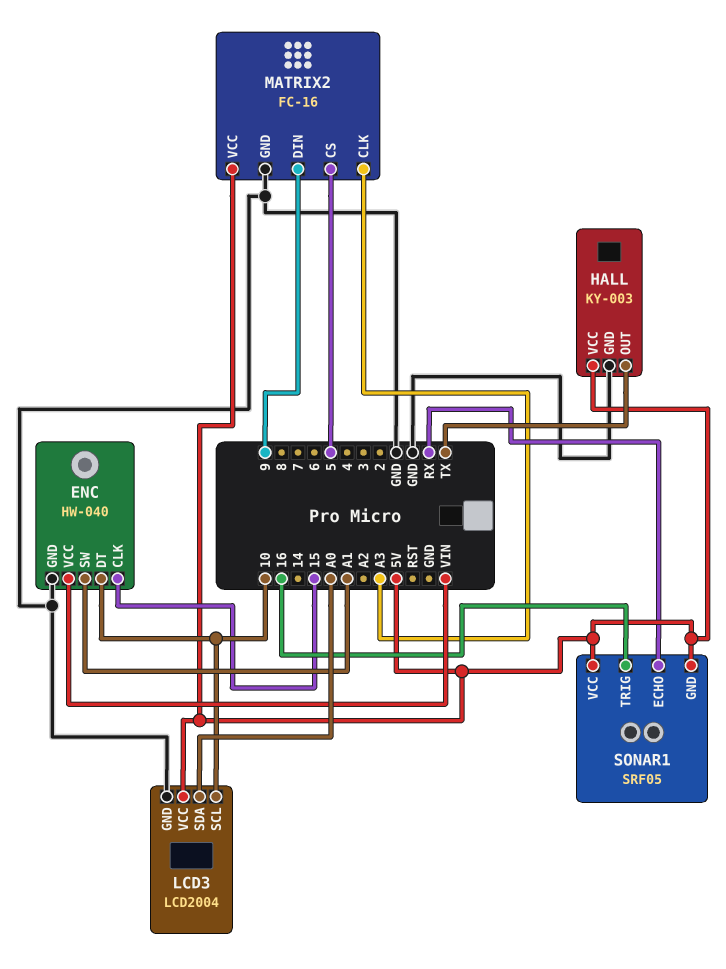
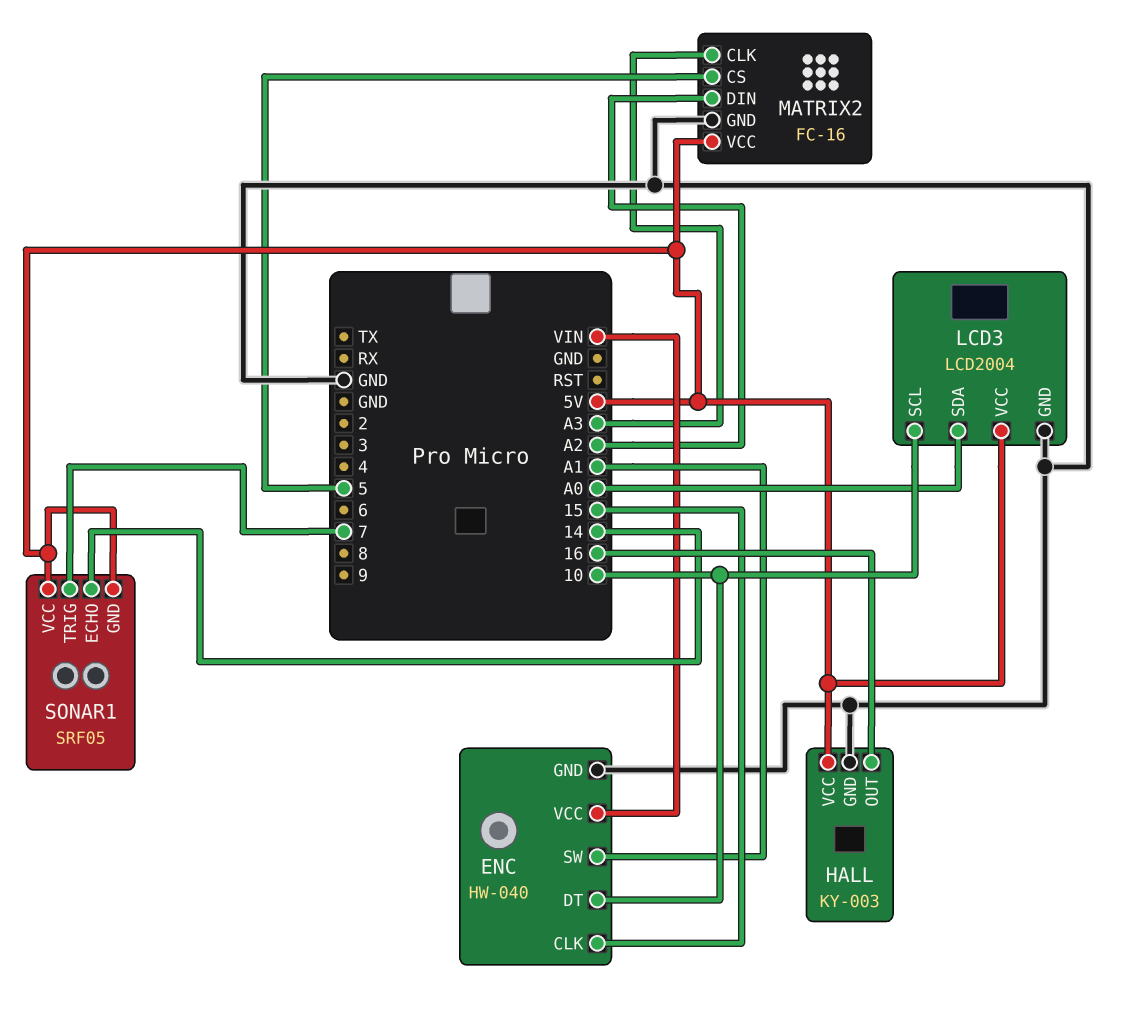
HALL pin OUT: TX -> 16
MATRIX2 pin DIN: 9 -> A2
SONAR1 pin ECHO: RX -> 14
SONAR1 pin TRIG: 16 -> 7

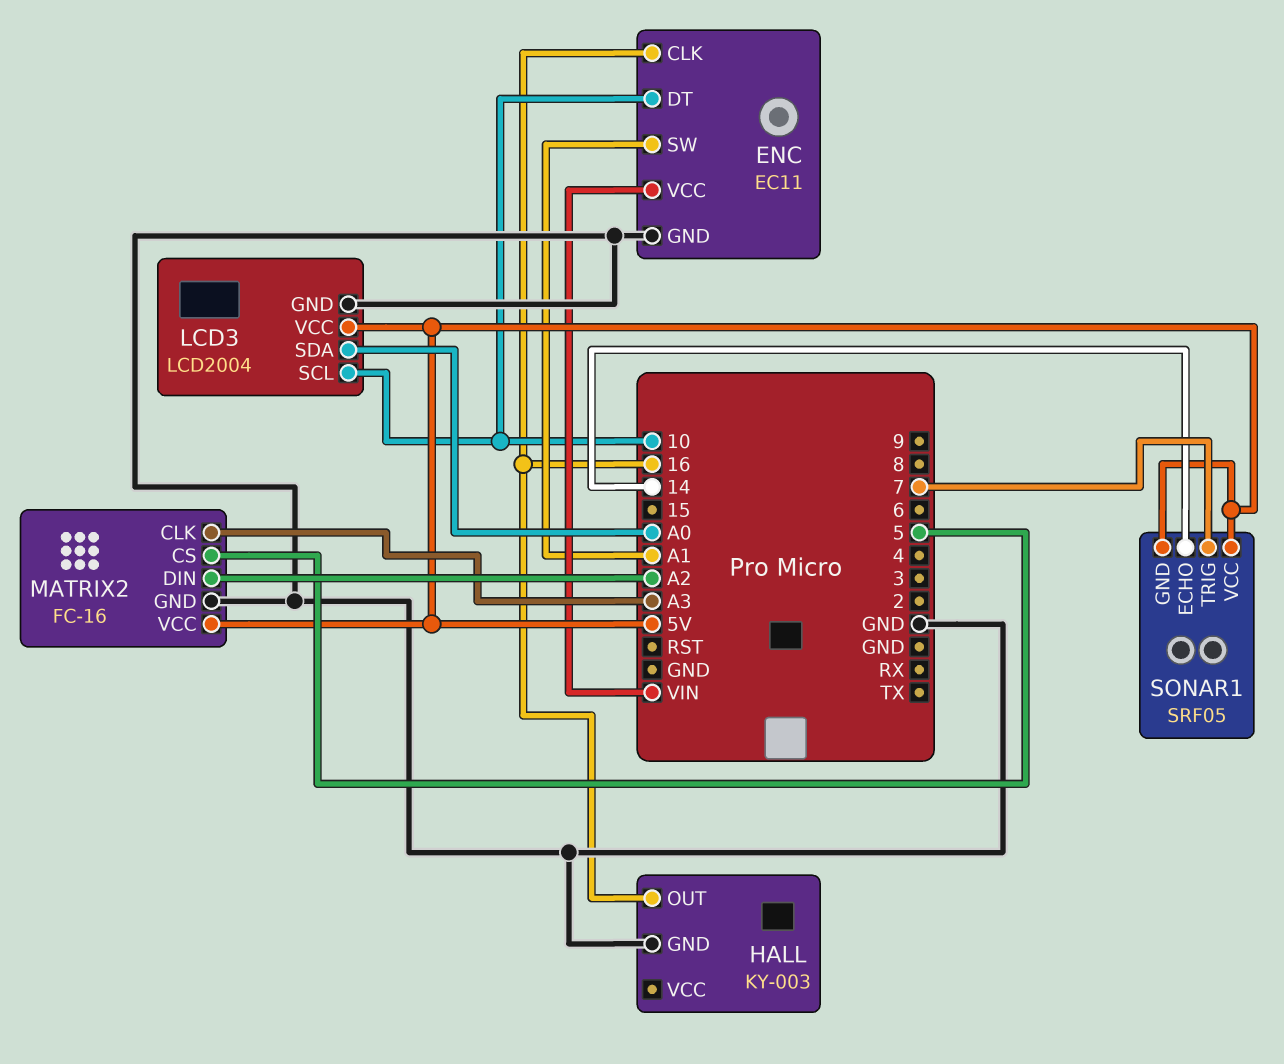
ENC: HW-040 -> EC11
ENC pin CLK: 15 -> 16
HALL pin VCC: 5V -> none

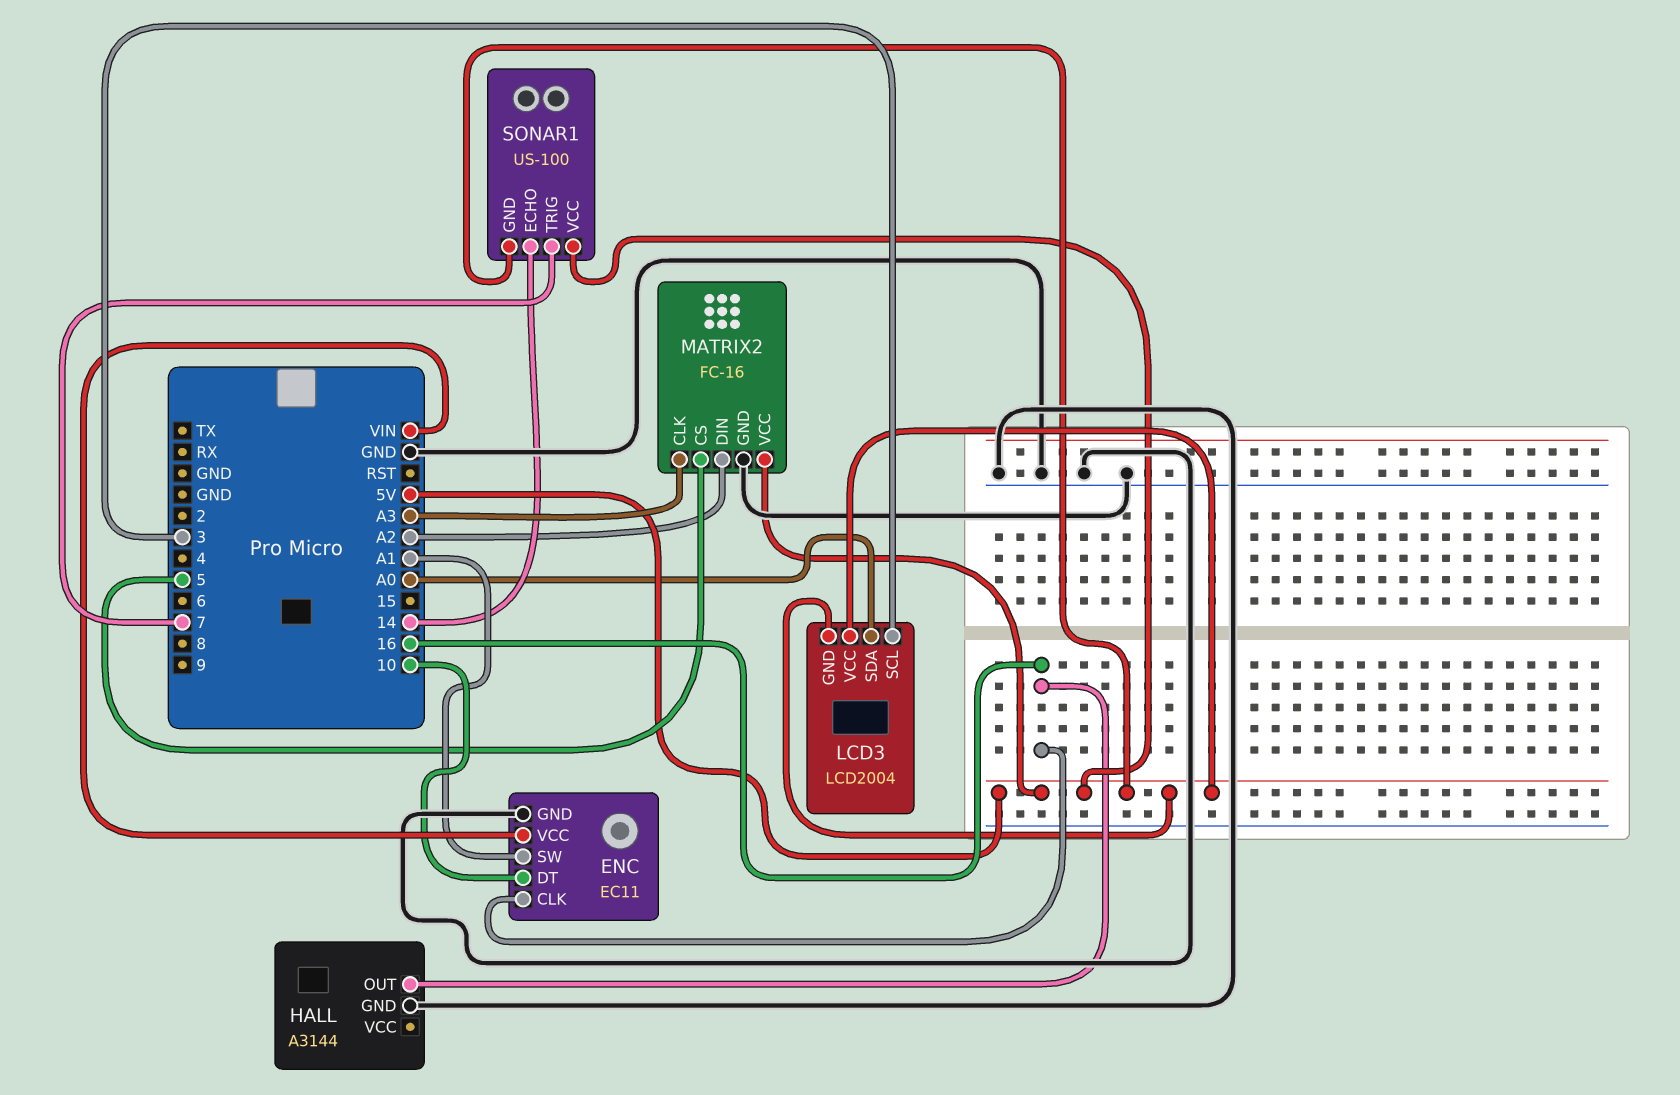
HALL: KY-003 -> A3144
LCD3 pin GND: GND -> 5V
LCD3 pin SCL: 10 -> 3
SONAR1: SRF05 -> US-100

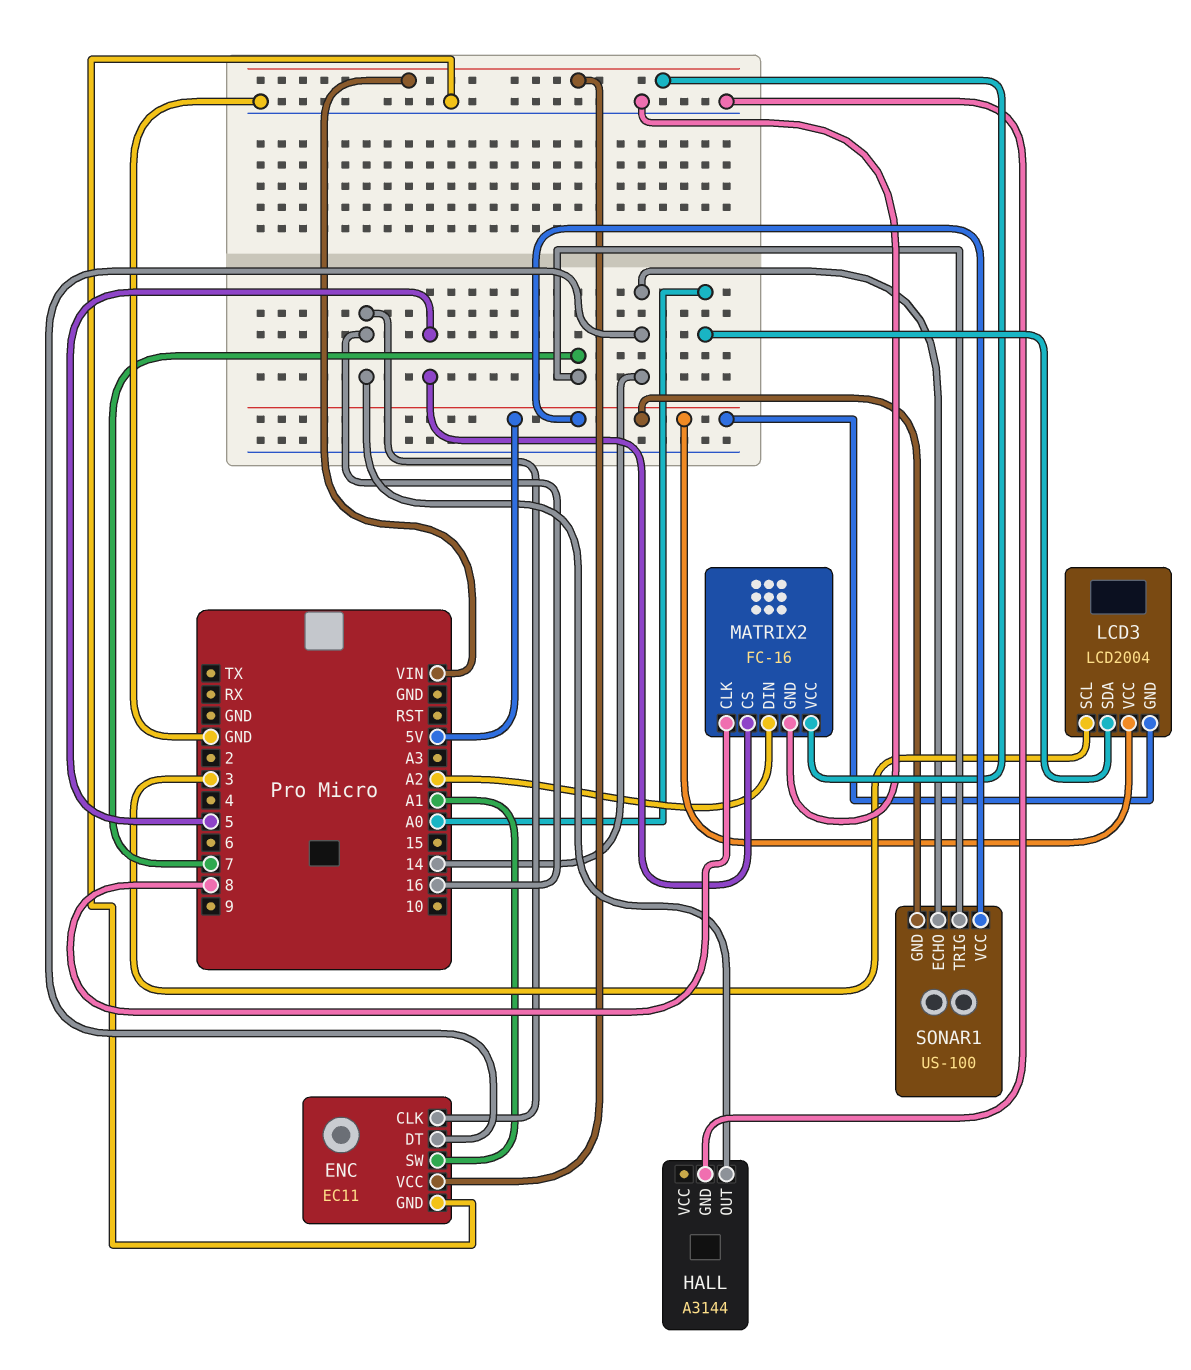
ENC pin DT: 10 -> 14
MATRIX2 pin CLK: A3 -> 8
MATRIX2 pin VCC: 5V -> VIN

